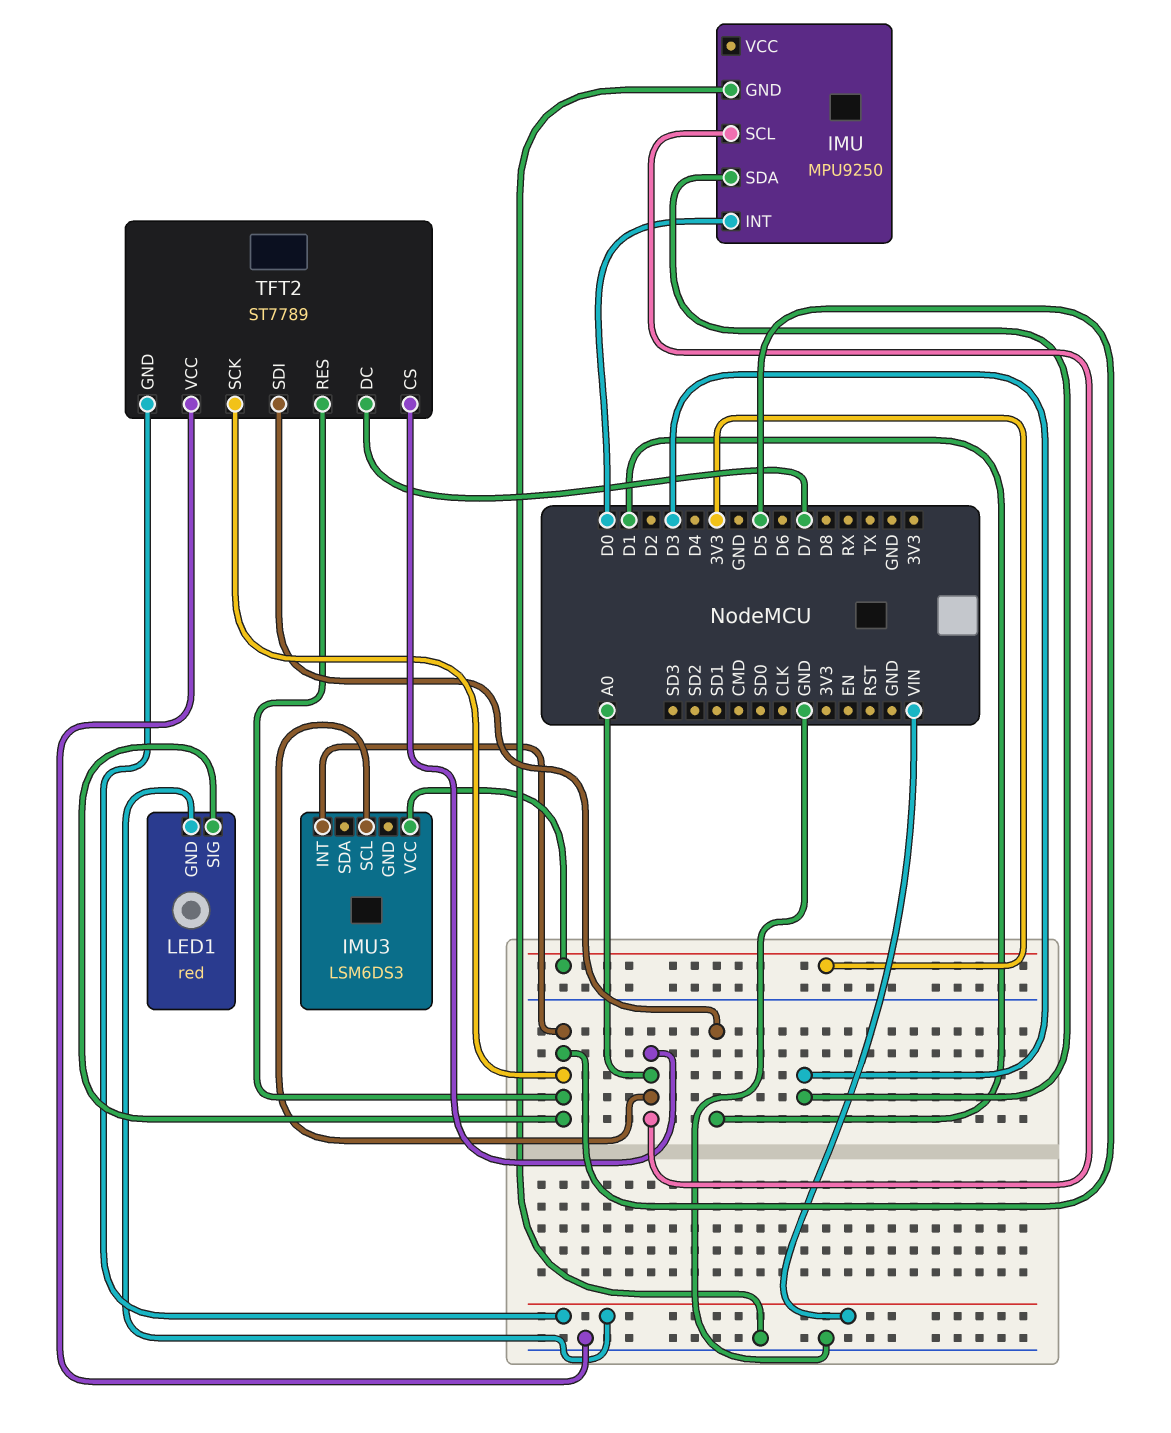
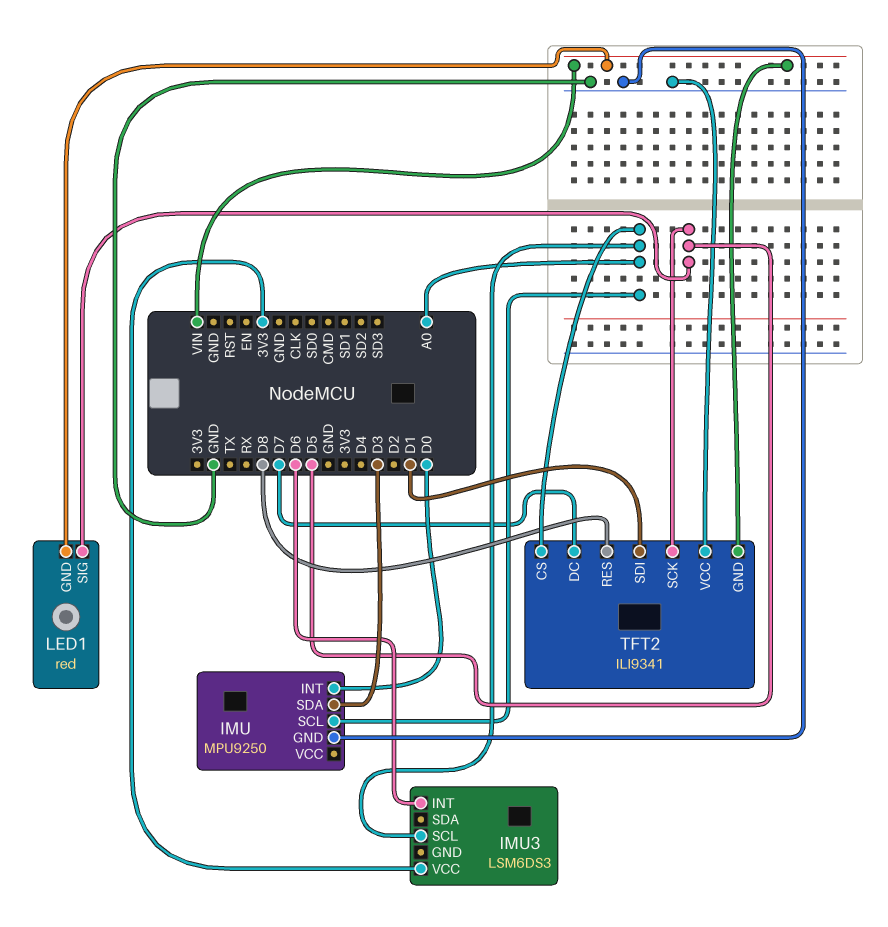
IMU3 pin INT: D5 -> D6
TFT2: ST7789 -> ILI9341
TFT2 pin RES: D5 -> D8

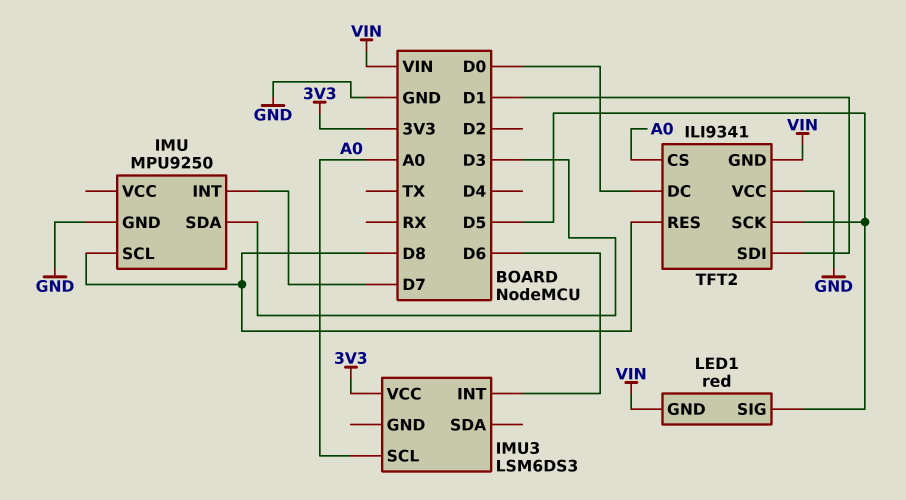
IMU pin INT: D0 -> D7
IMU pin SCL: A0 -> D8
TFT2 pin DC: D7 -> D0

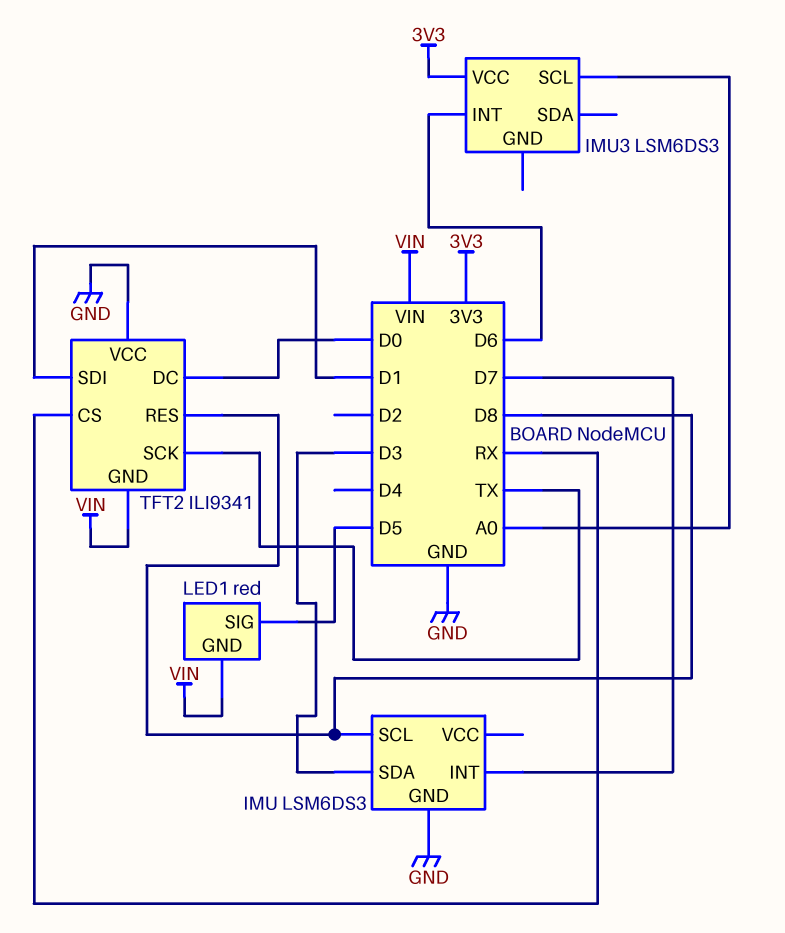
IMU: MPU9250 -> LSM6DS3
TFT2 pin CS: A0 -> RX
TFT2 pin SCK: D5 -> TX

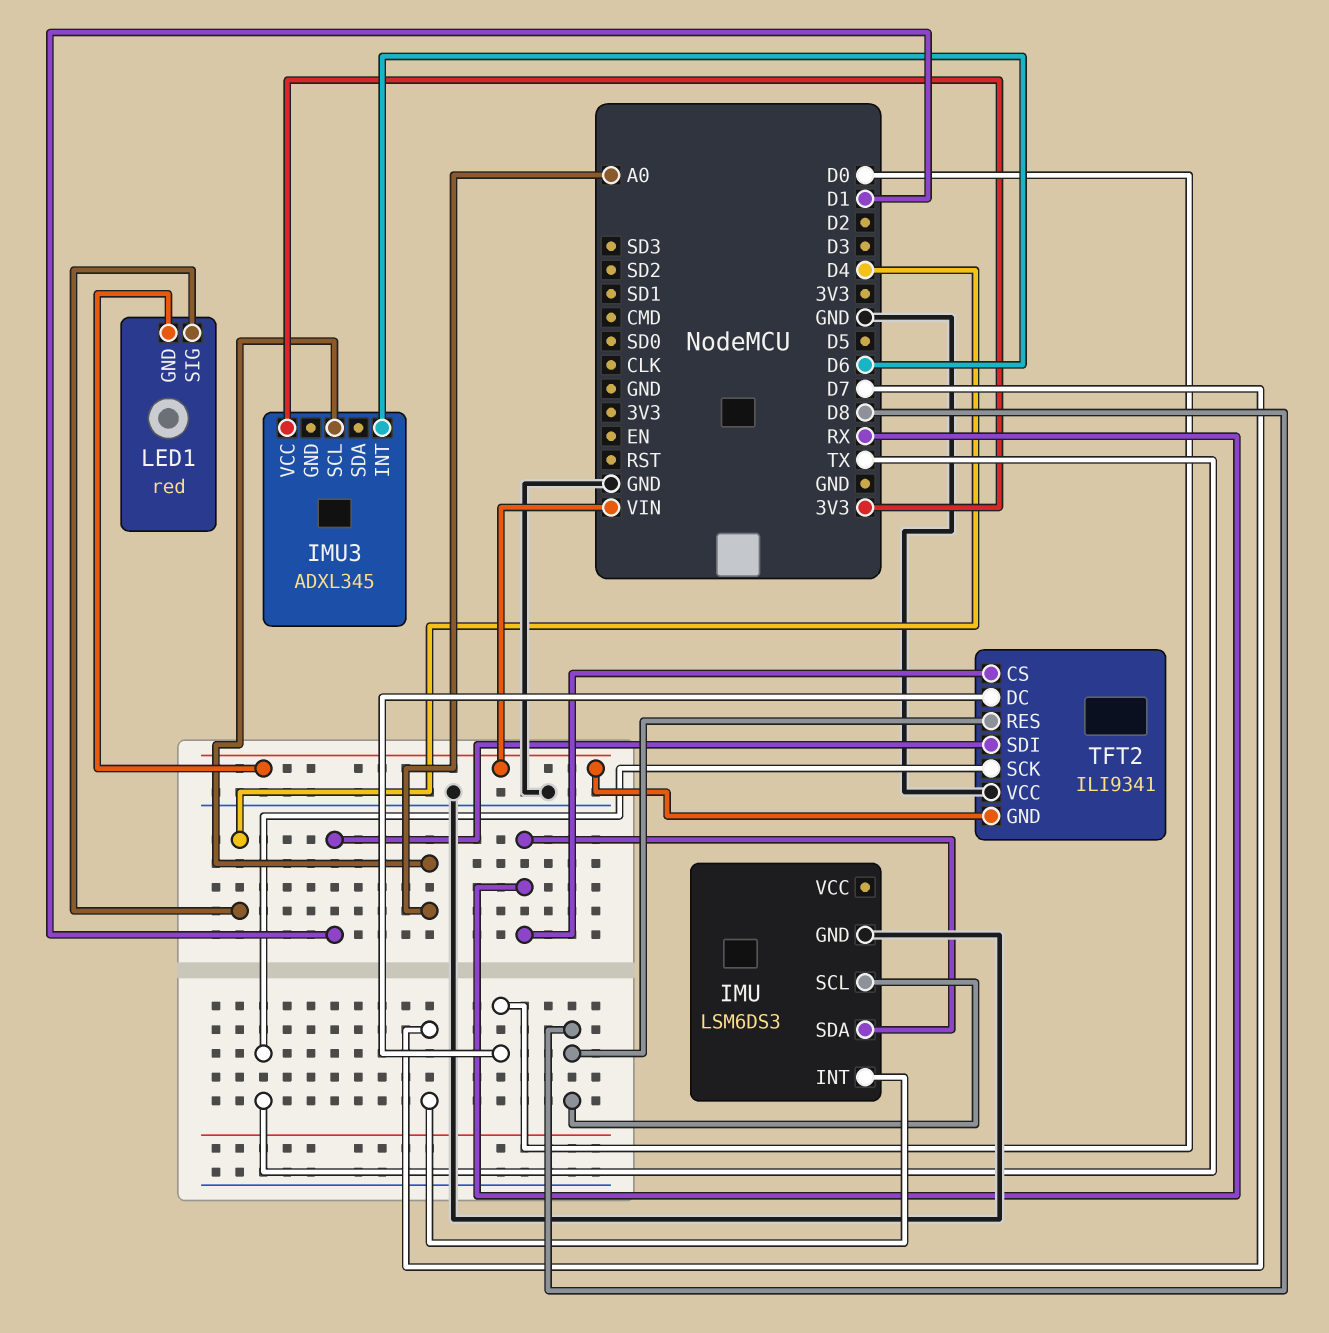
IMU pin SDA: D3 -> RX
IMU3: LSM6DS3 -> ADXL345
LED1 pin SIG: D5 -> D4

